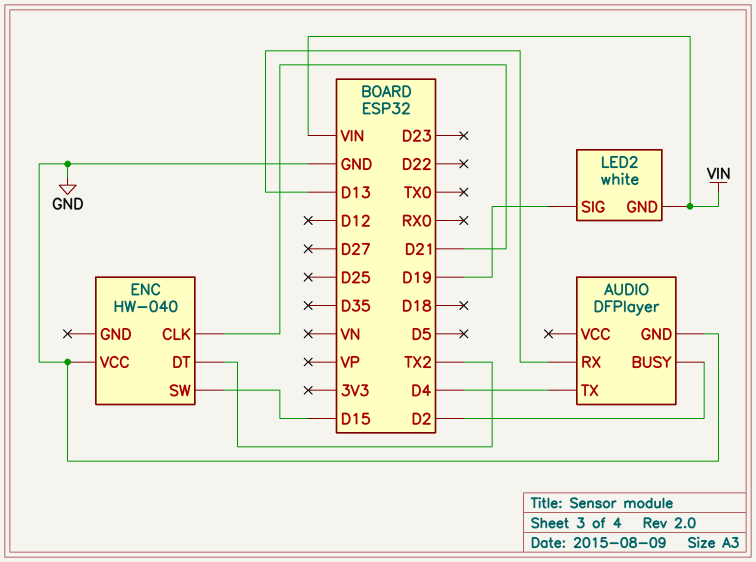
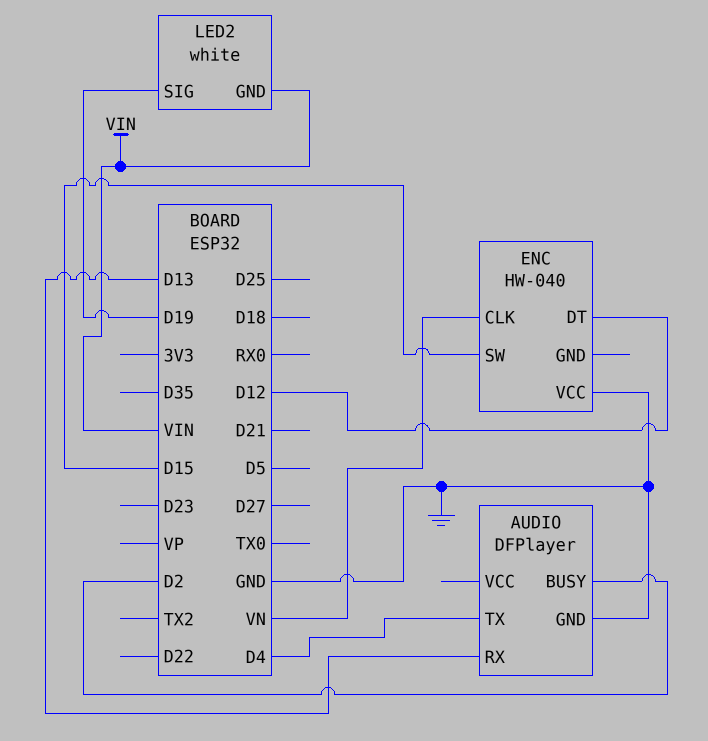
ENC pin CLK: D21 -> VN
ENC pin DT: TX2 -> D12

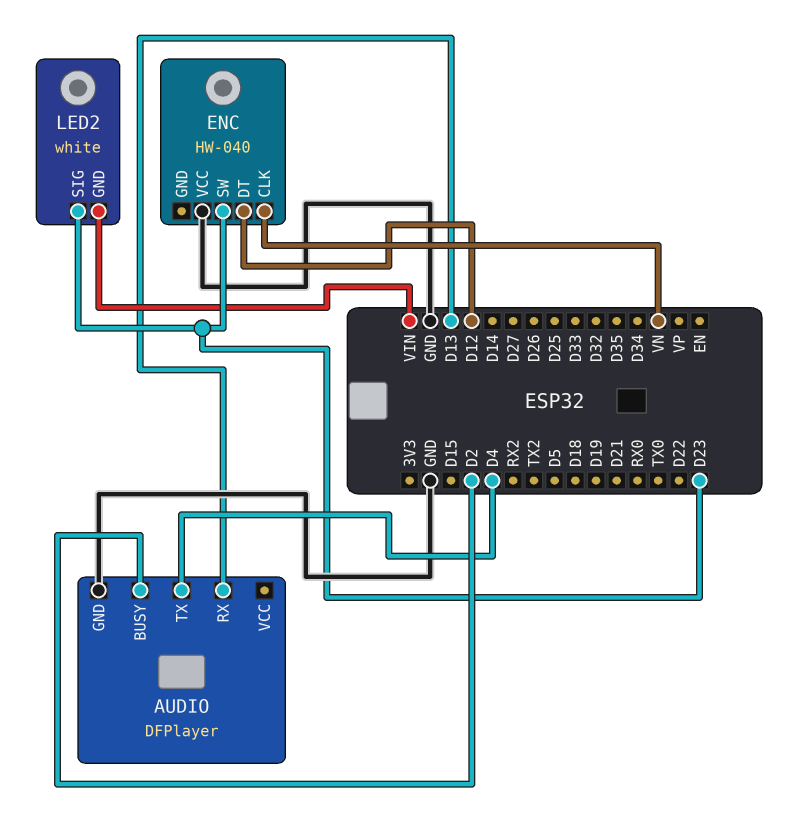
ENC pin SW: D15 -> D23
LED2 pin SIG: D19 -> D23

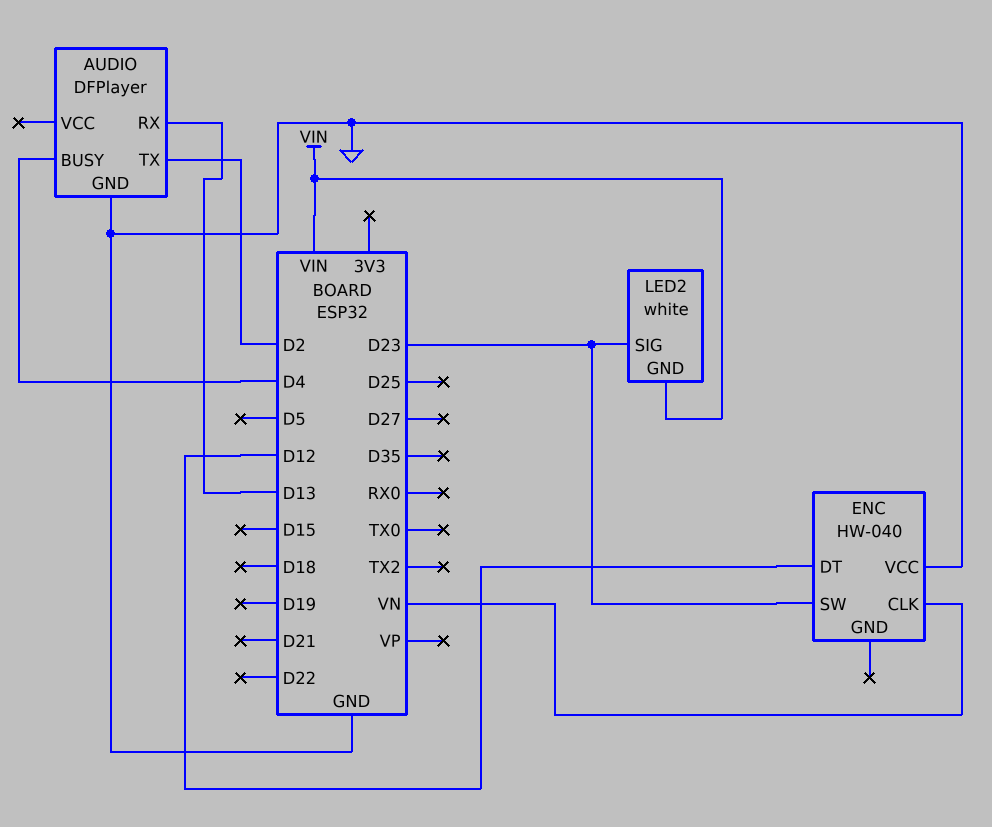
AUDIO pin BUSY: D2 -> D4
AUDIO pin TX: D4 -> D2

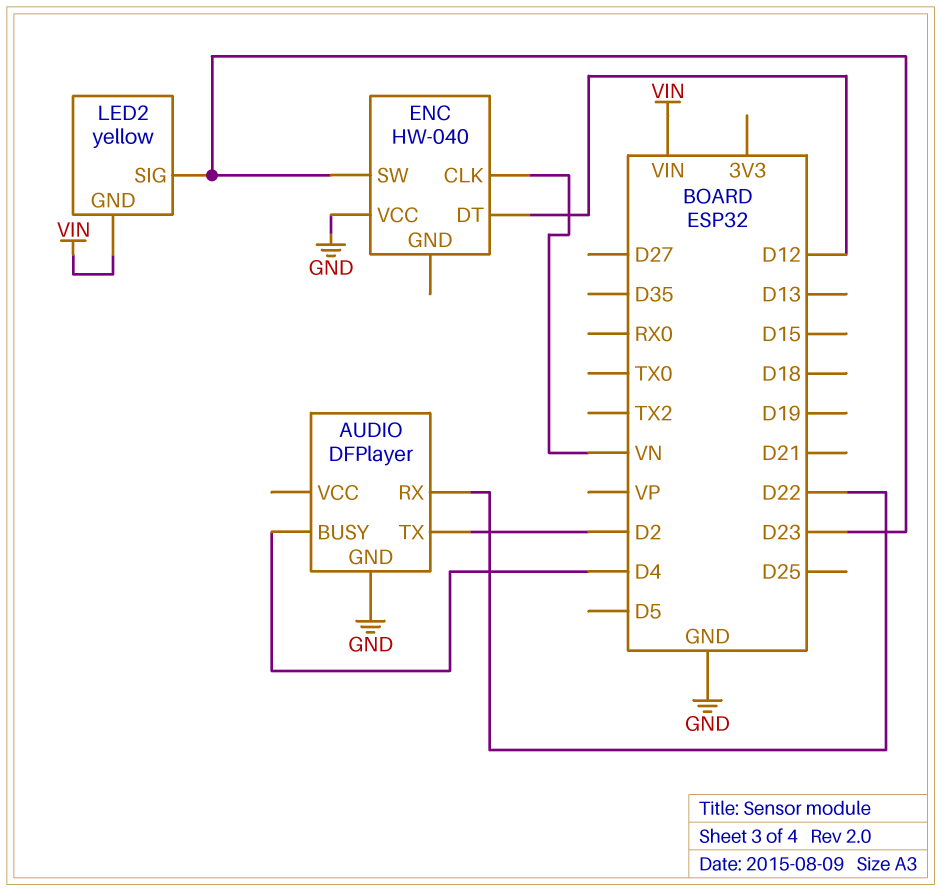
AUDIO pin RX: D13 -> D22
LED2: white -> yellow

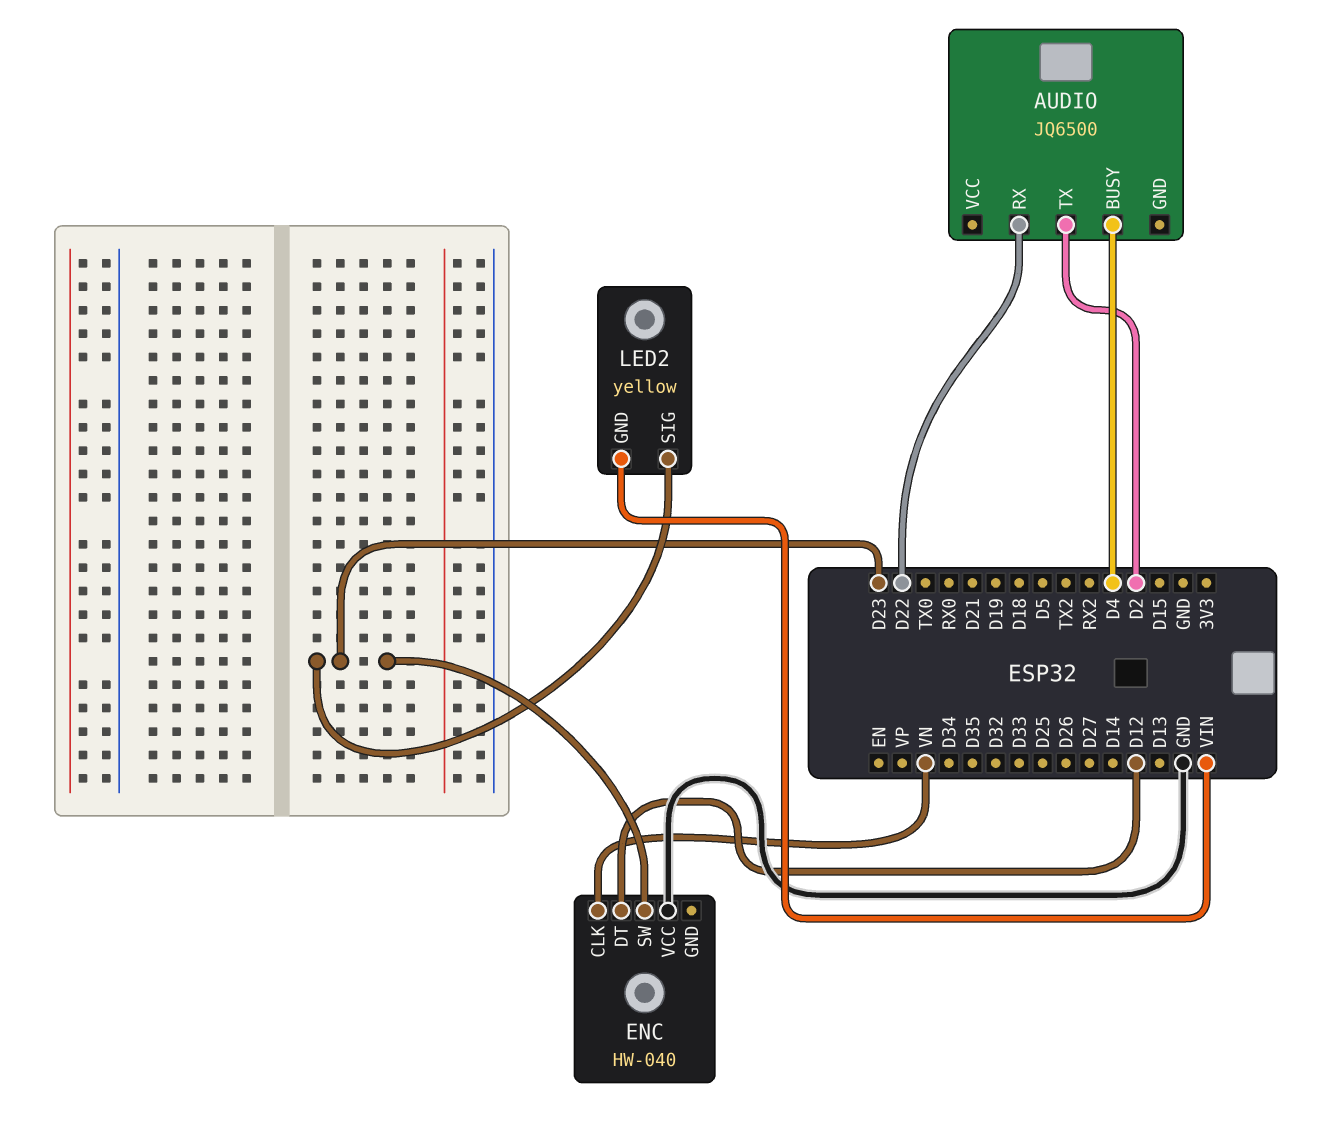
AUDIO: DFPlayer -> JQ6500
AUDIO pin GND: GND -> none

